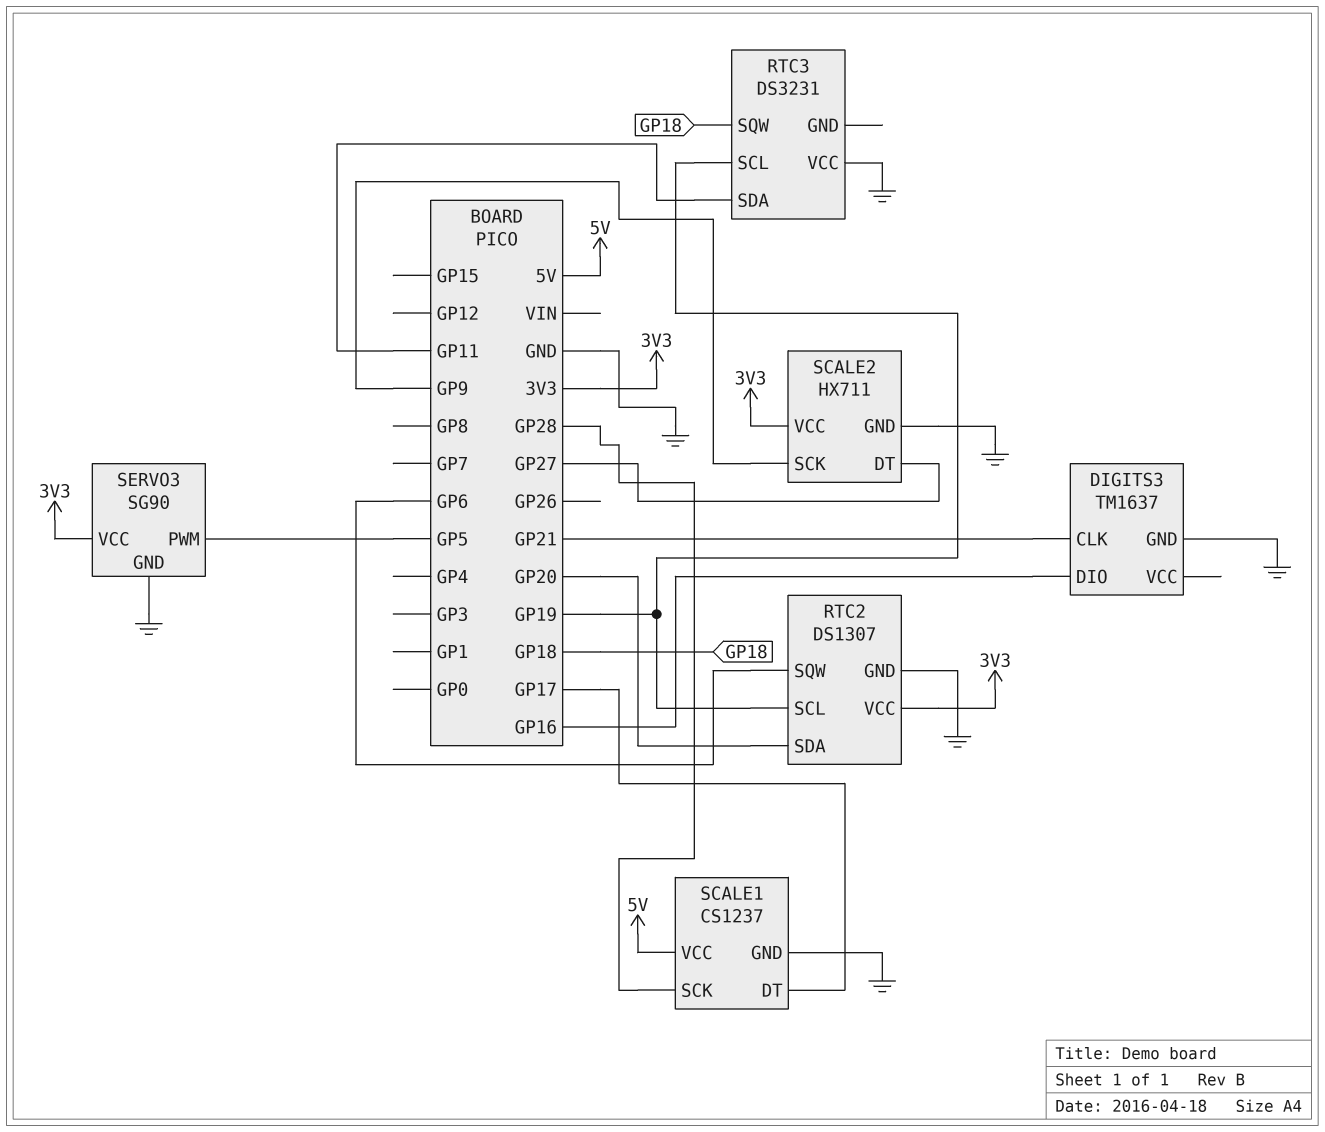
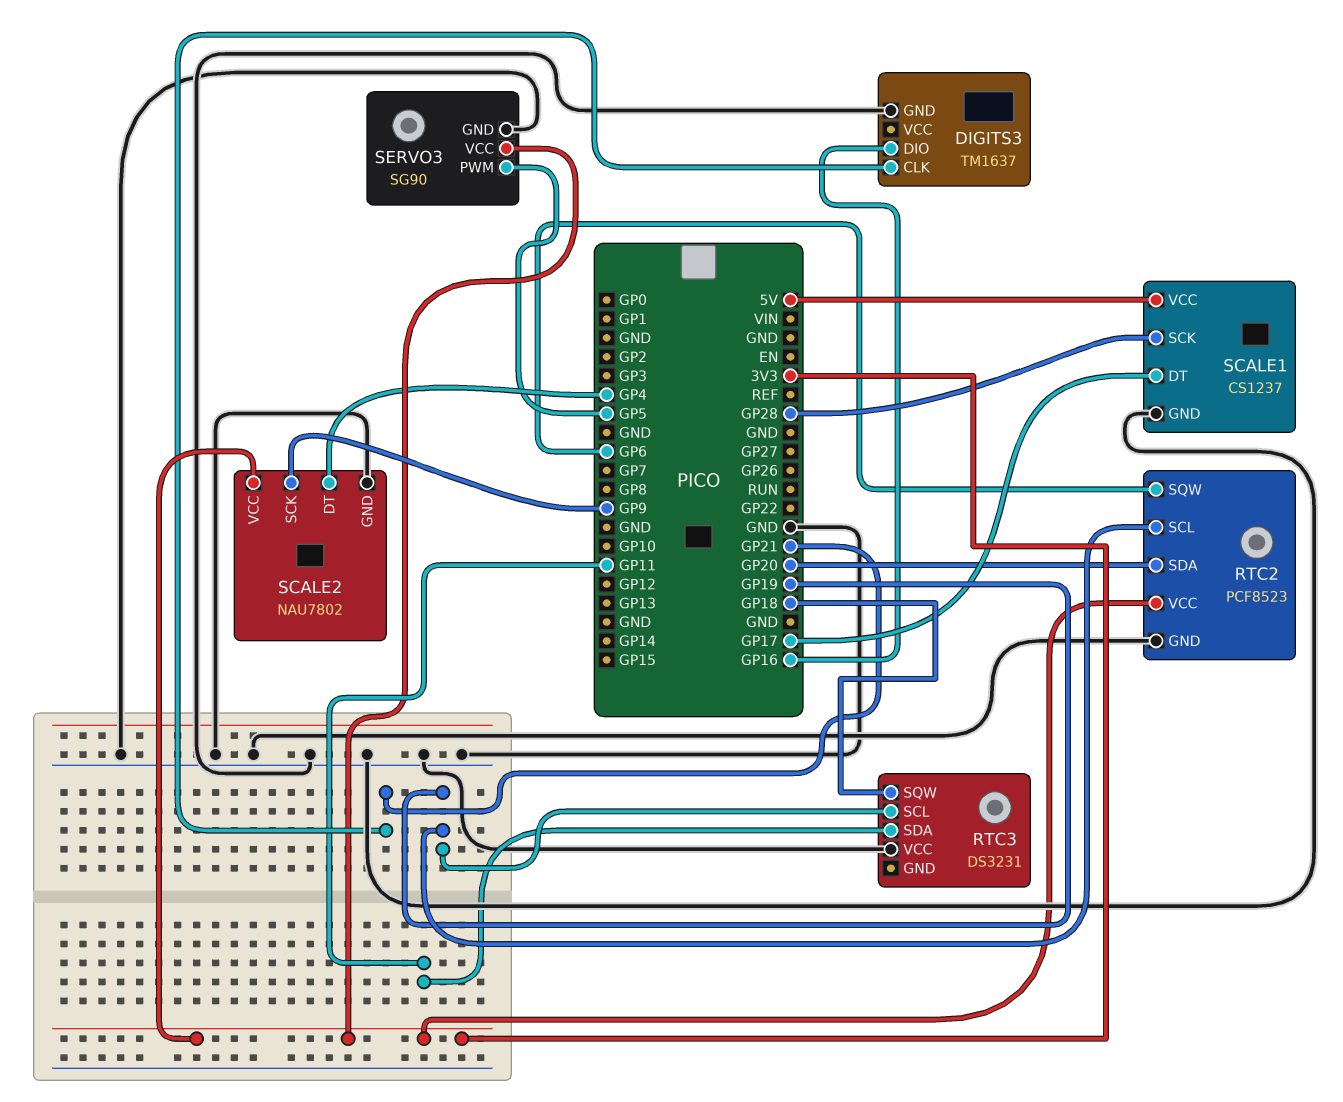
RTC2: DS1307 -> PCF8523
SCALE2: HX711 -> NAU7802
SCALE2 pin DT: GP27 -> GP4

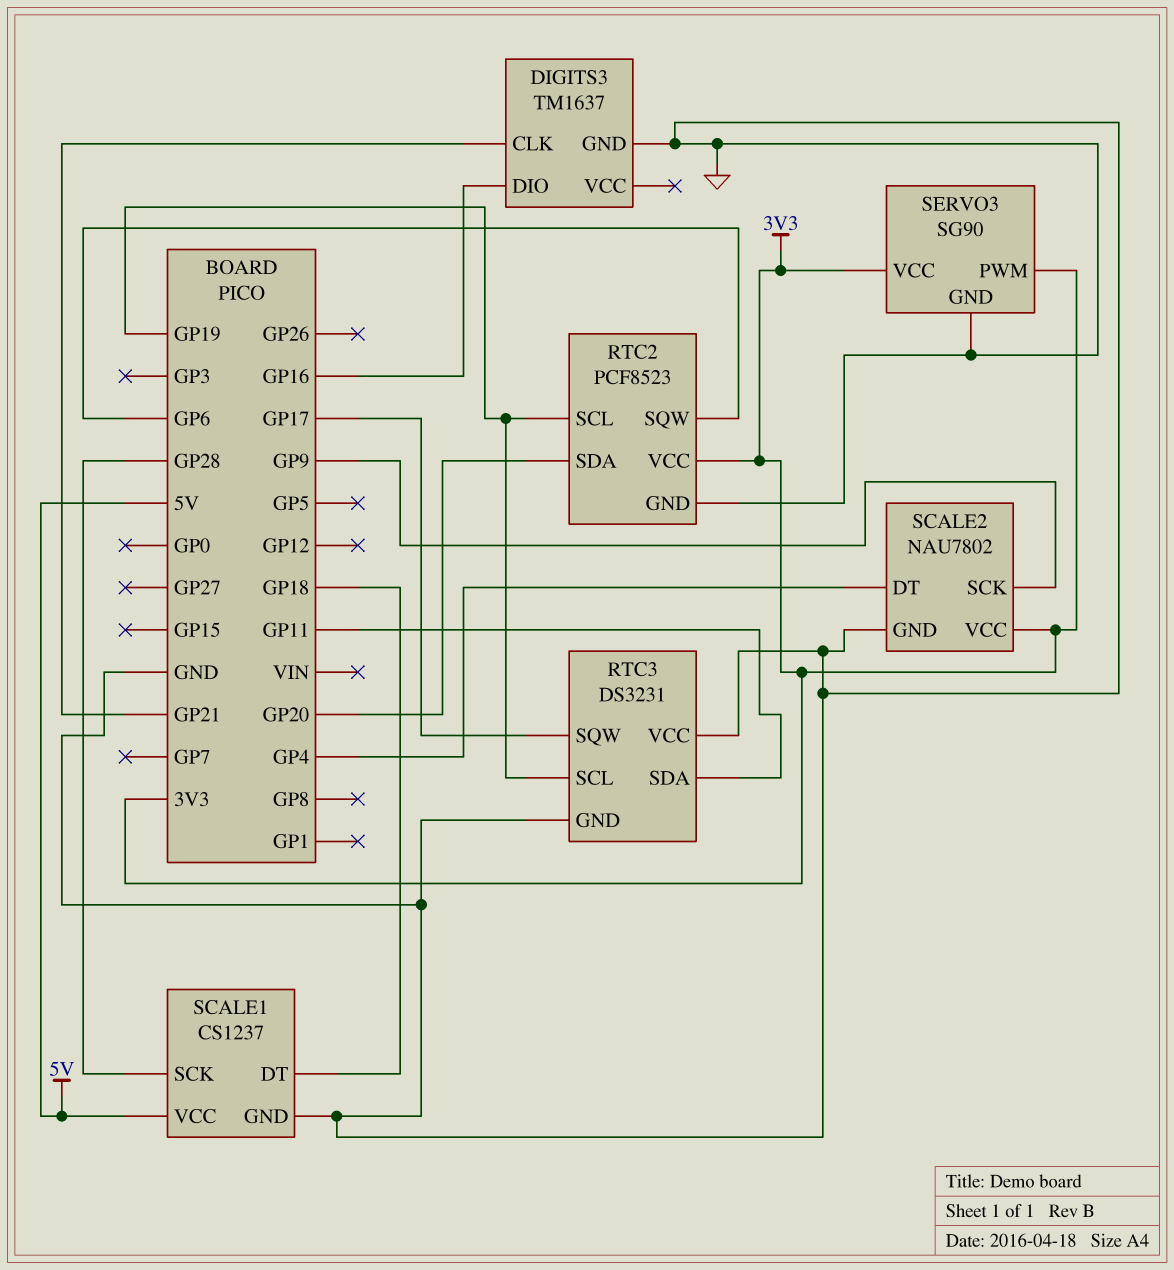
RTC3 pin GND: none -> GND
RTC3 pin SQW: GP18 -> GP17
SCALE1 pin DT: GP17 -> GP18
SERVO3 pin PWM: GP5 -> 3V3

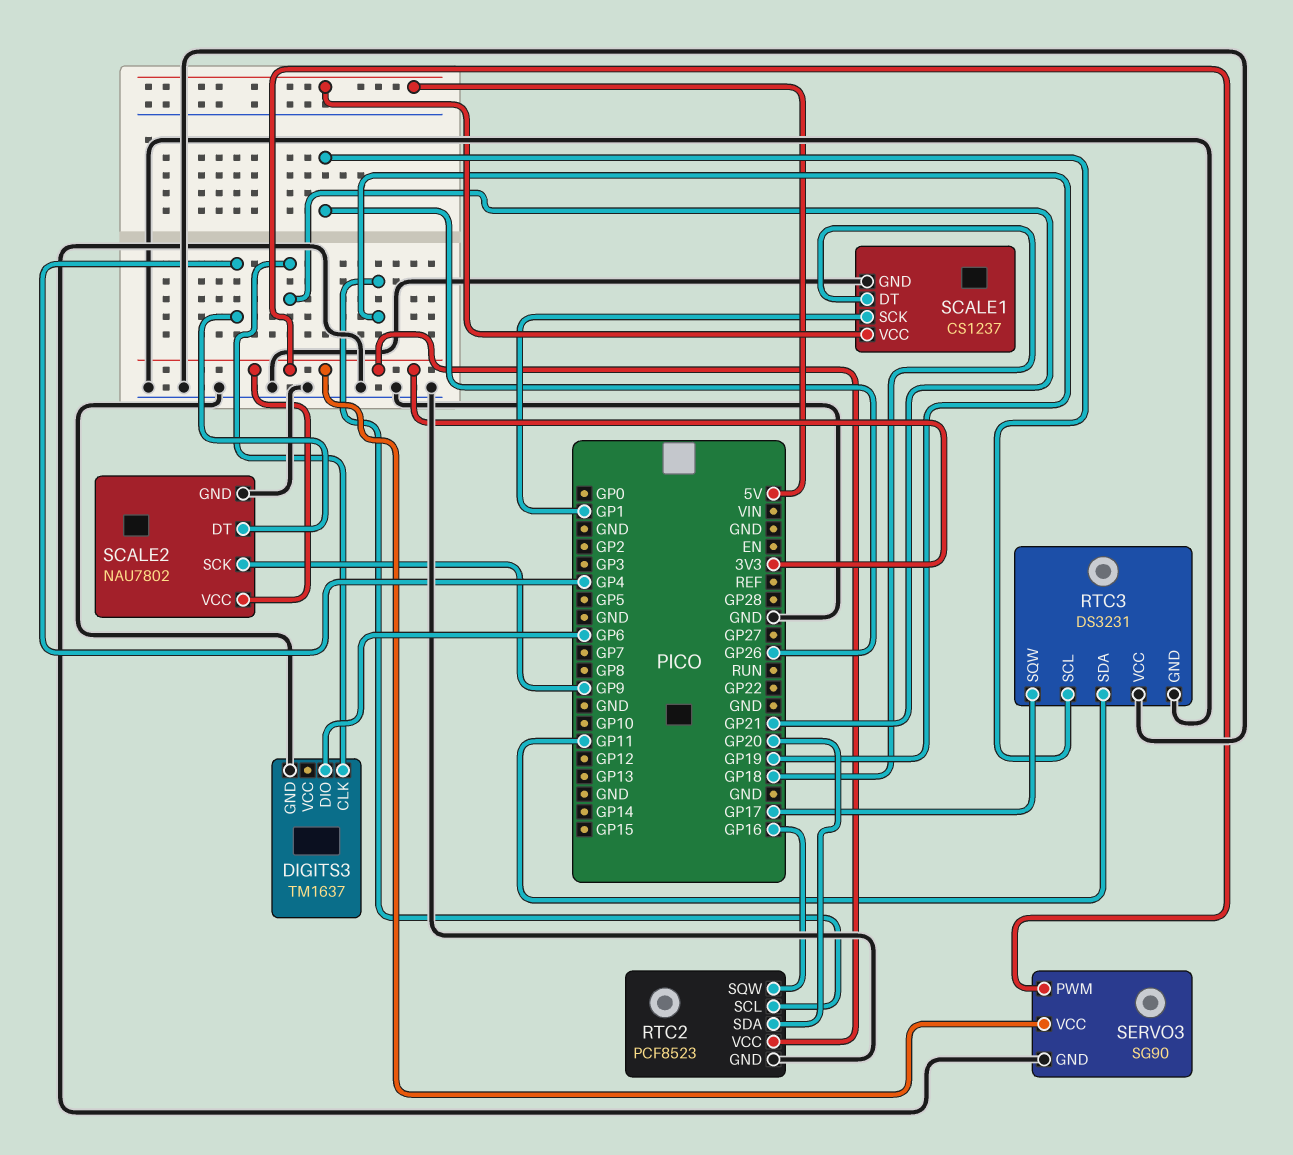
DIGITS3 pin DIO: GP16 -> GP6
RTC2 pin SQW: GP6 -> GP16
RTC3 pin SCL: GP19 -> GP26
SCALE1 pin SCK: GP28 -> GP1

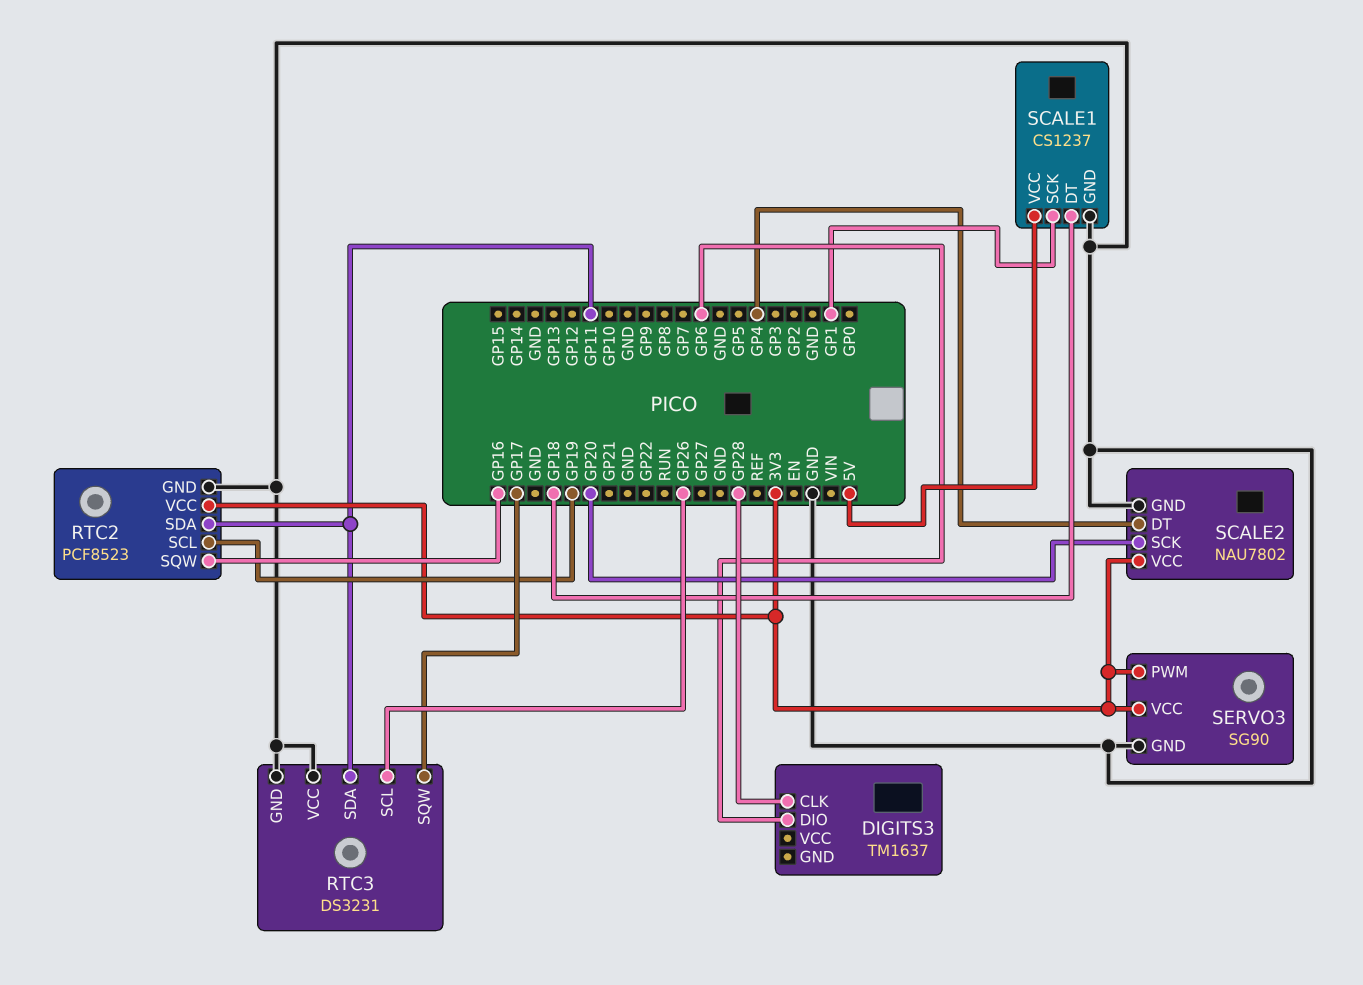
DIGITS3 pin CLK: GP21 -> GP28
DIGITS3 pin GND: GND -> none
RTC2 pin SDA: GP20 -> GP11
SCALE2 pin SCK: GP9 -> GP20

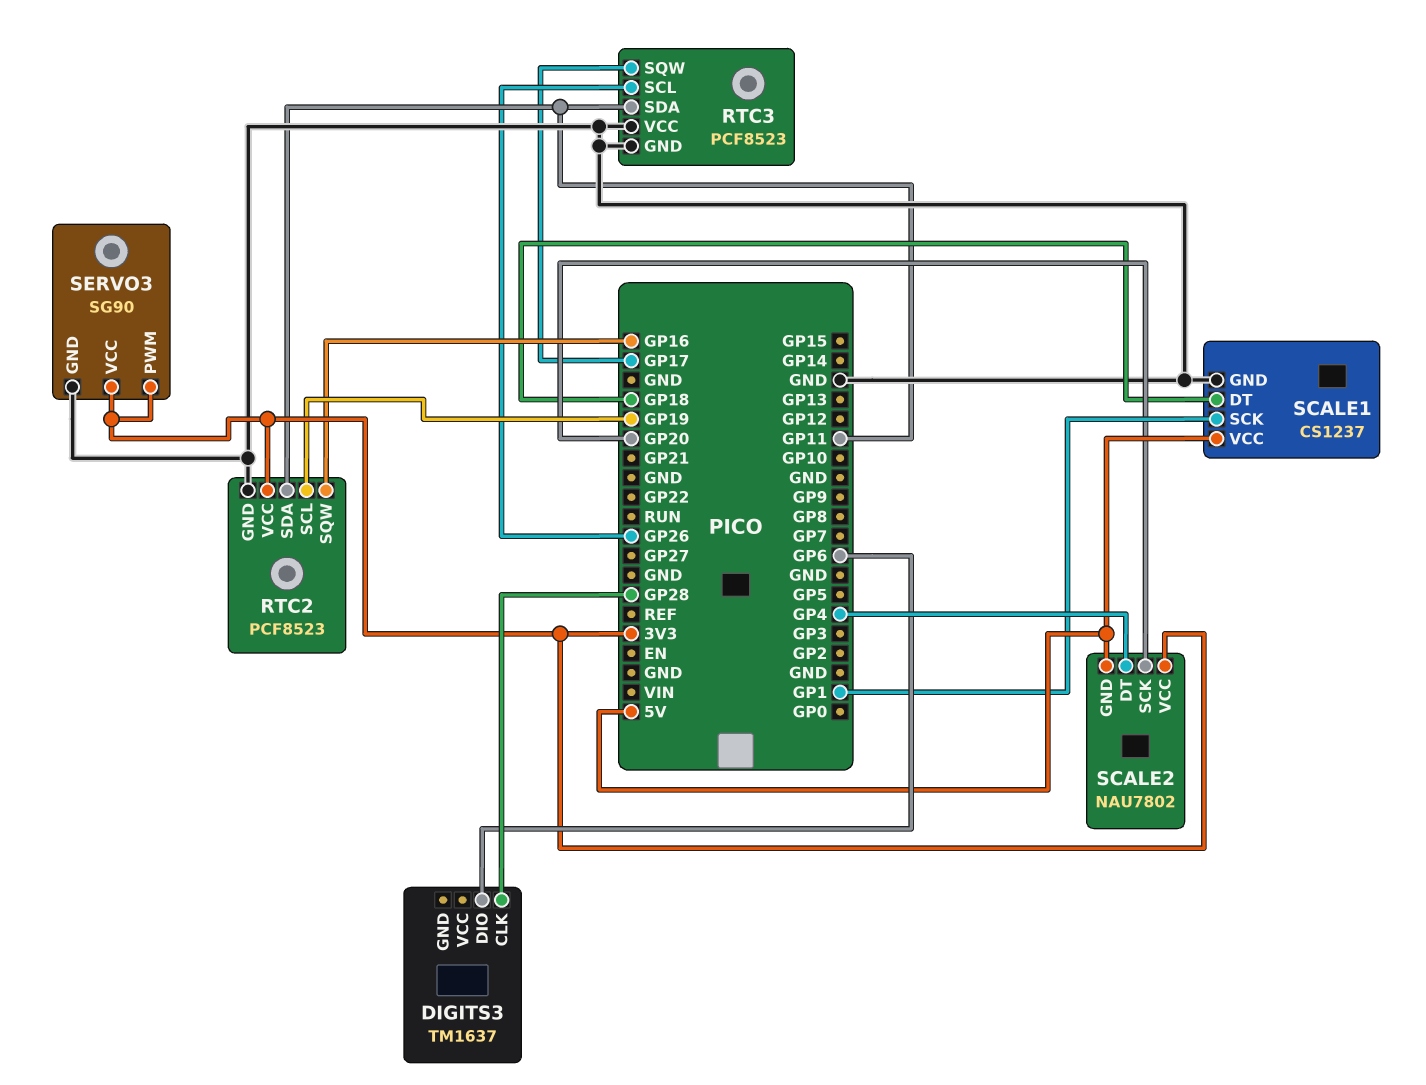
RTC3: DS3231 -> PCF8523
SCALE2 pin GND: GND -> 5V

